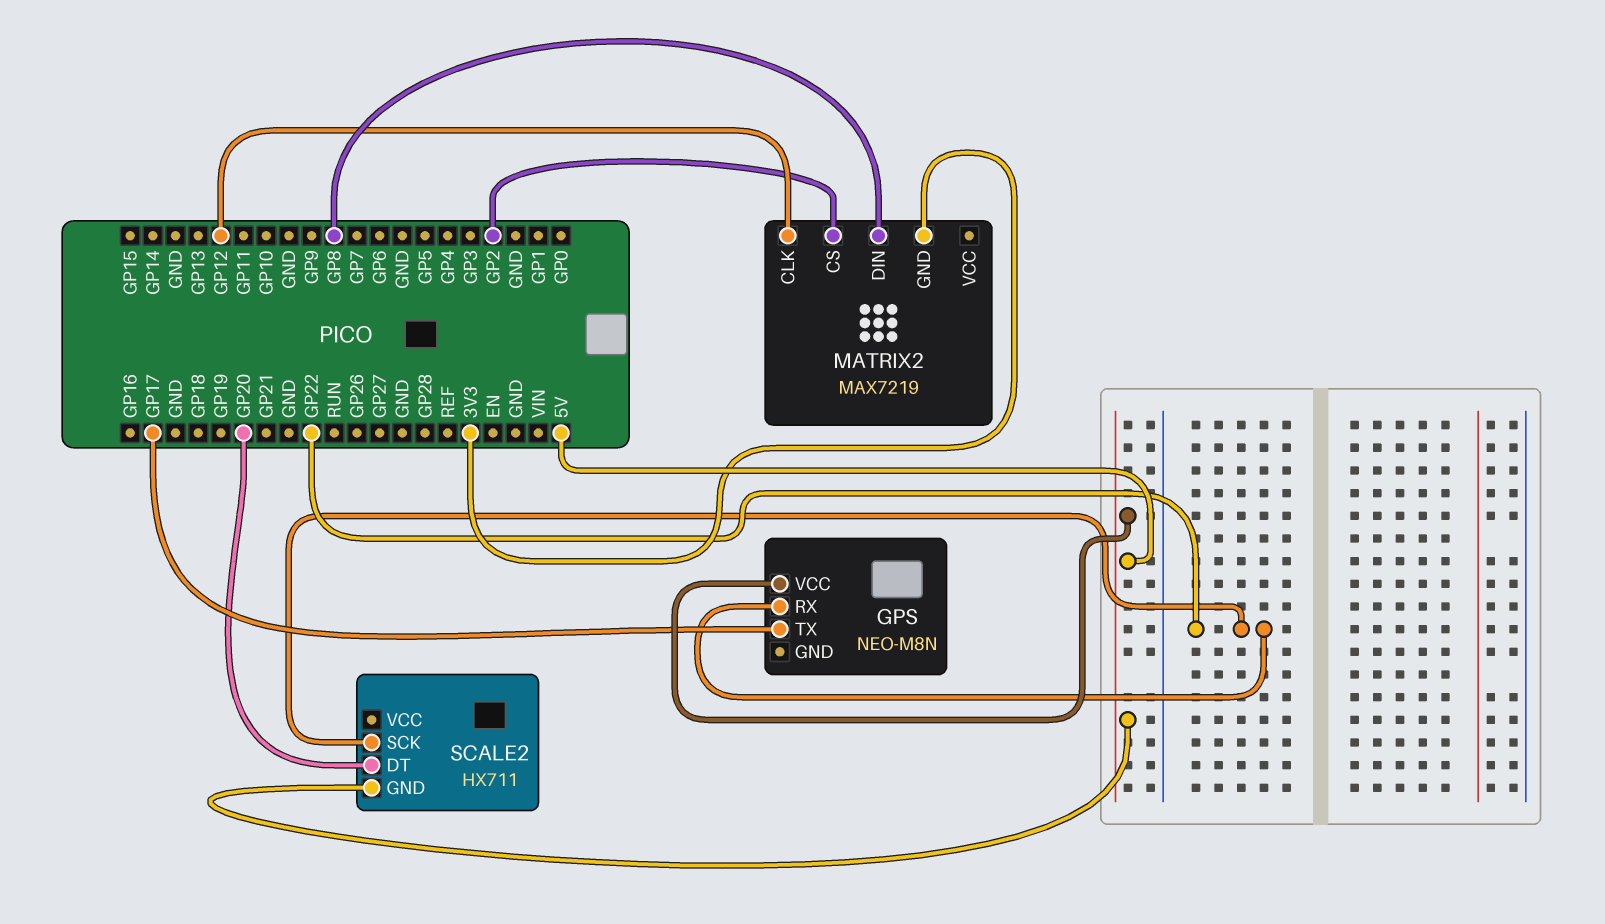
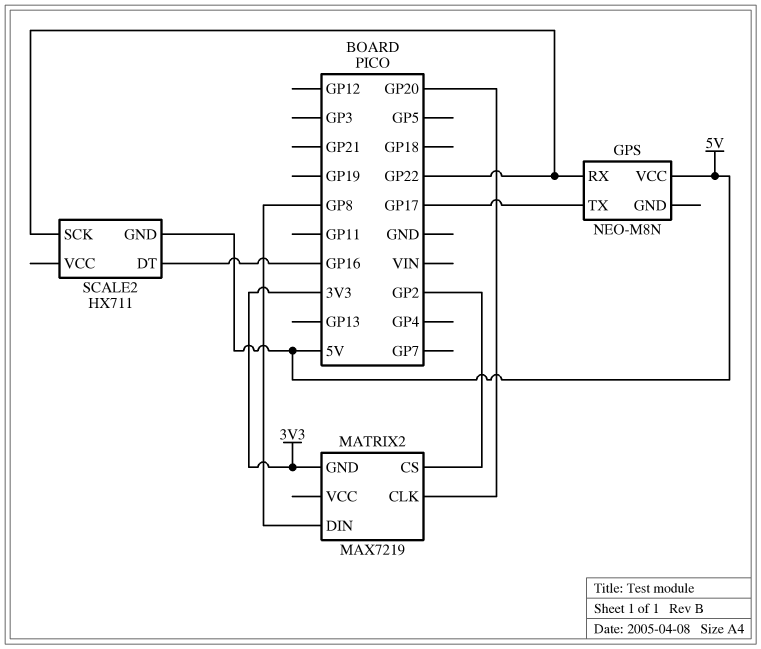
MATRIX2 pin CLK: GP12 -> GP20
SCALE2 pin DT: GP20 -> GP16

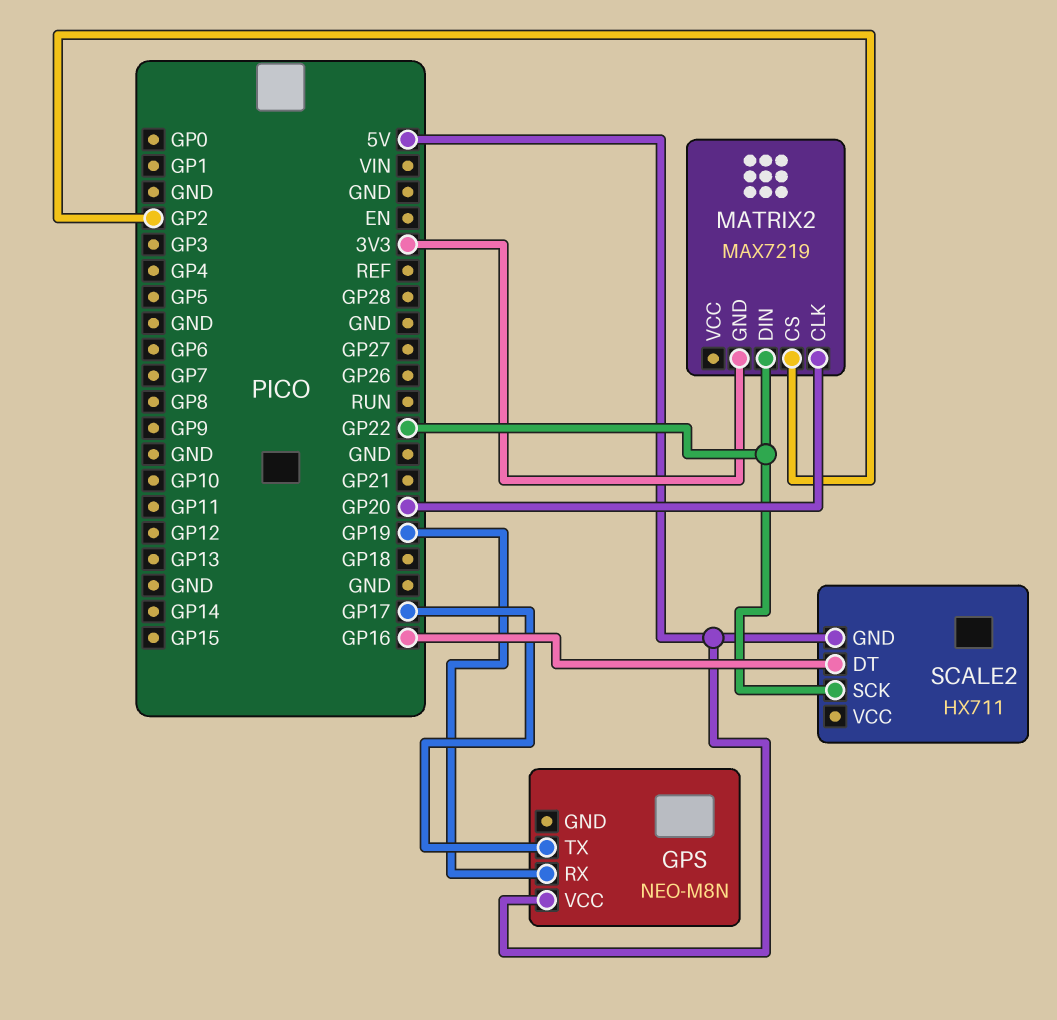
GPS pin RX: GP22 -> GP19
MATRIX2 pin DIN: GP8 -> GP22

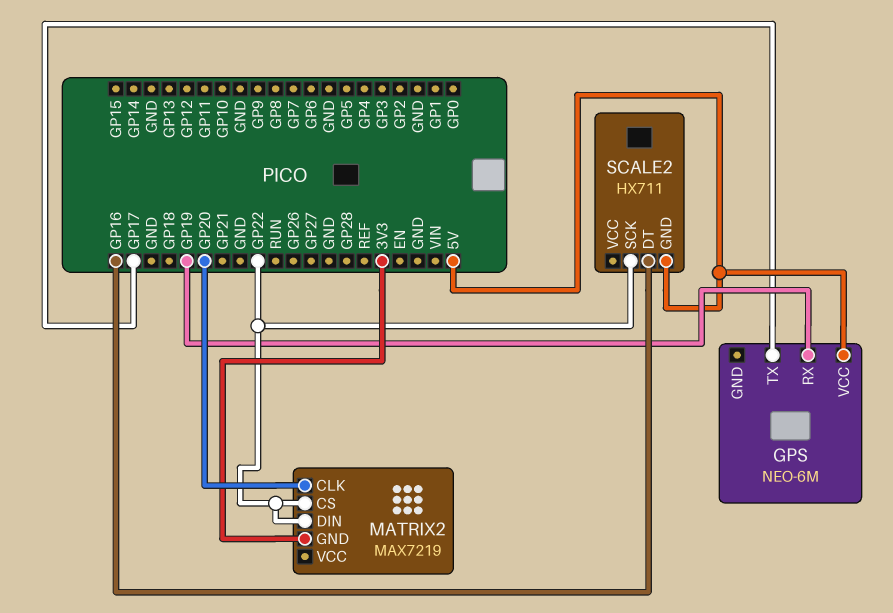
GPS: NEO-M8N -> NEO-6M
MATRIX2 pin CS: GP2 -> GP22

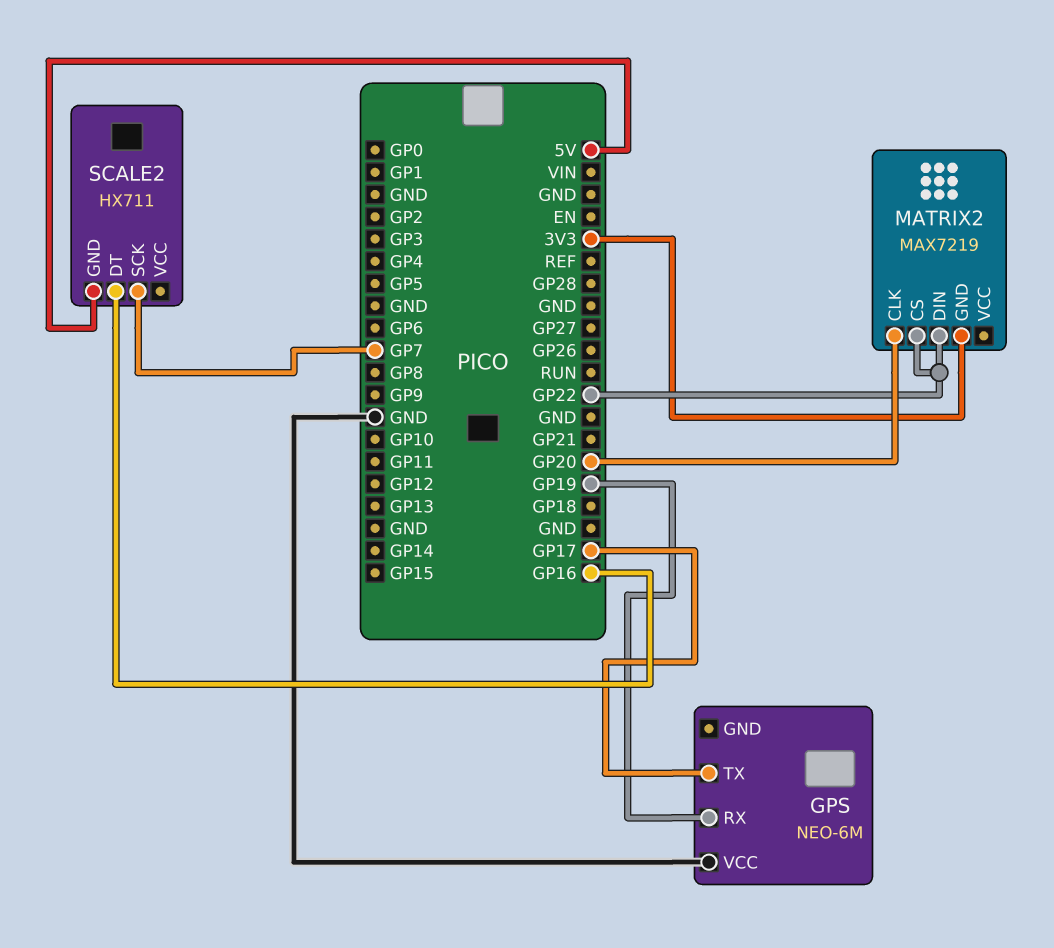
GPS pin VCC: 5V -> GND
SCALE2 pin SCK: GP22 -> GP7

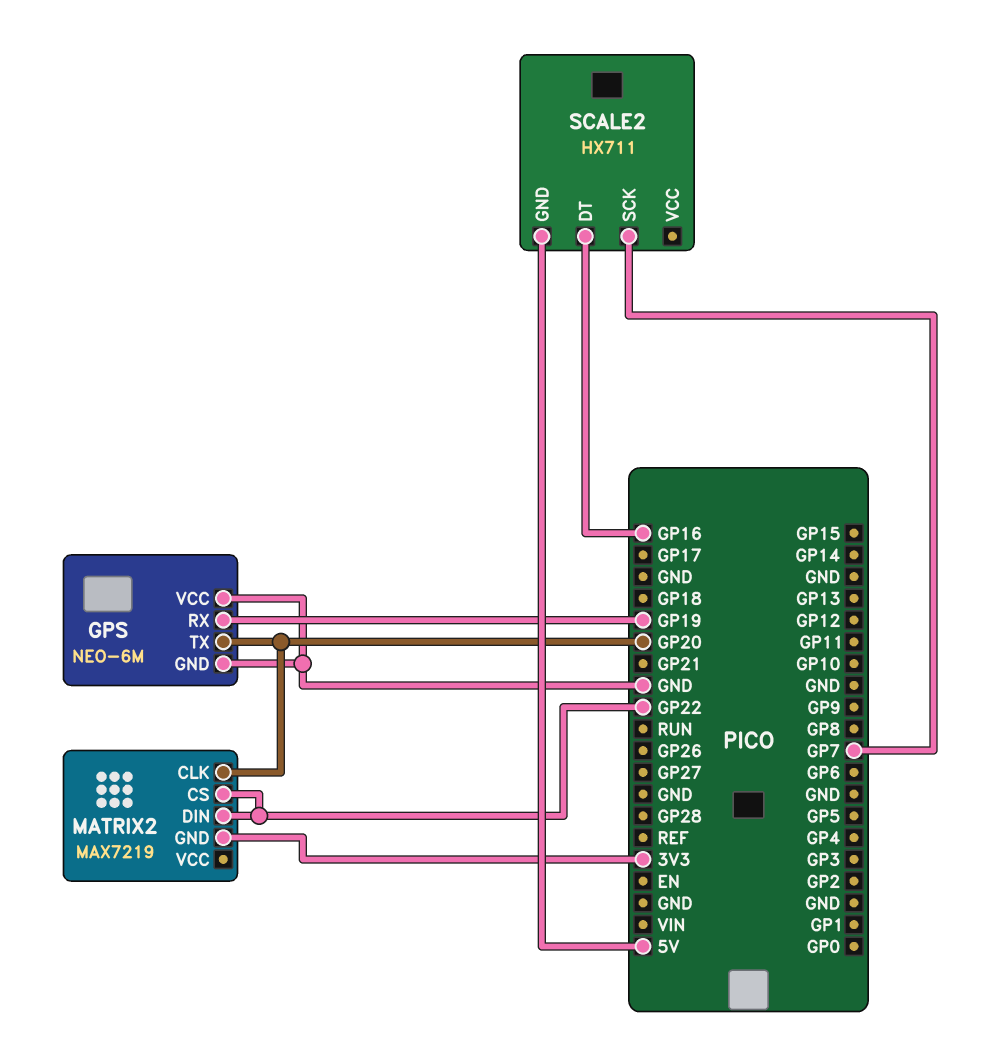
GPS pin GND: none -> GND
GPS pin TX: GP17 -> GP20

